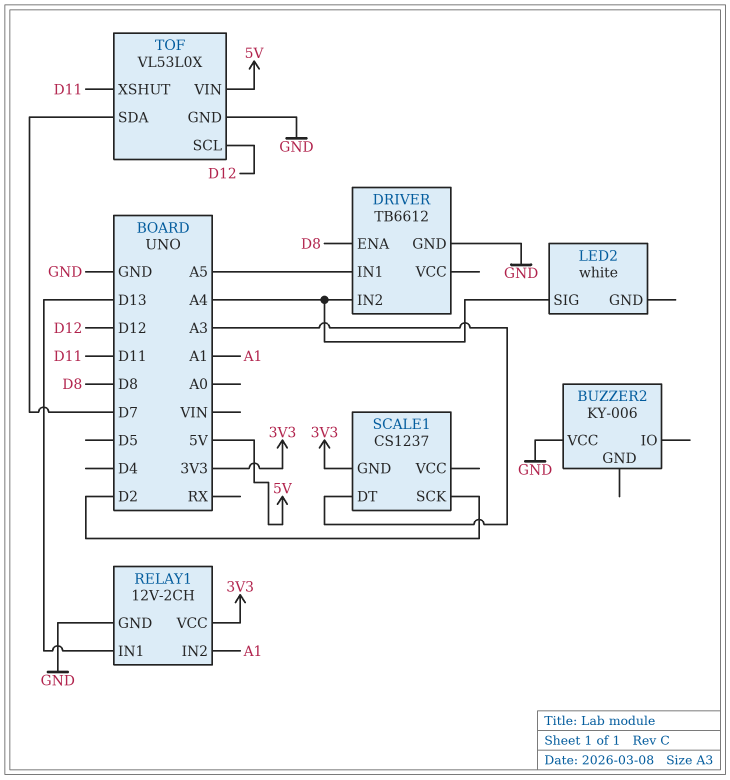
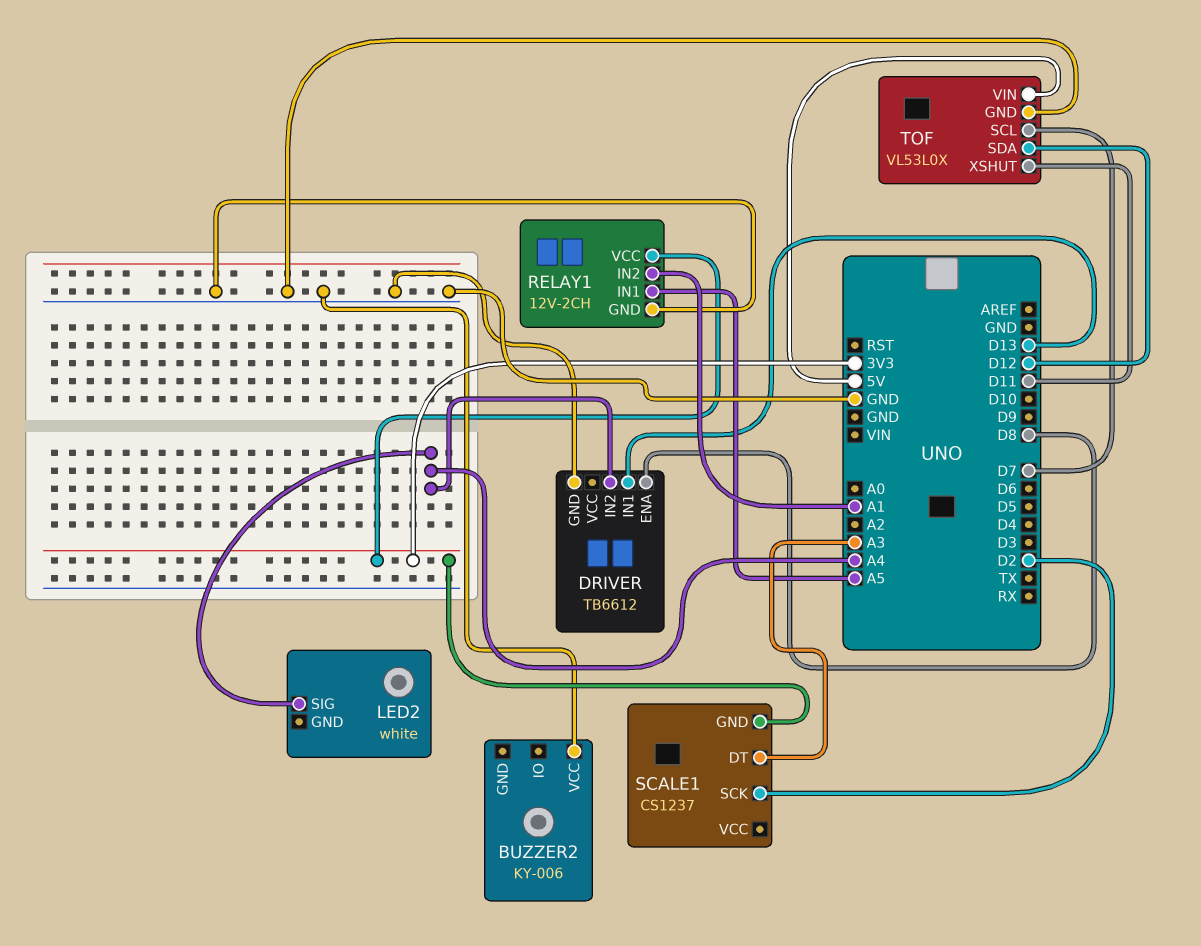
DRIVER pin IN1: A5 -> D13
RELAY1 pin IN1: D13 -> A5
TOF pin SCL: D12 -> D7
TOF pin SDA: D7 -> D12

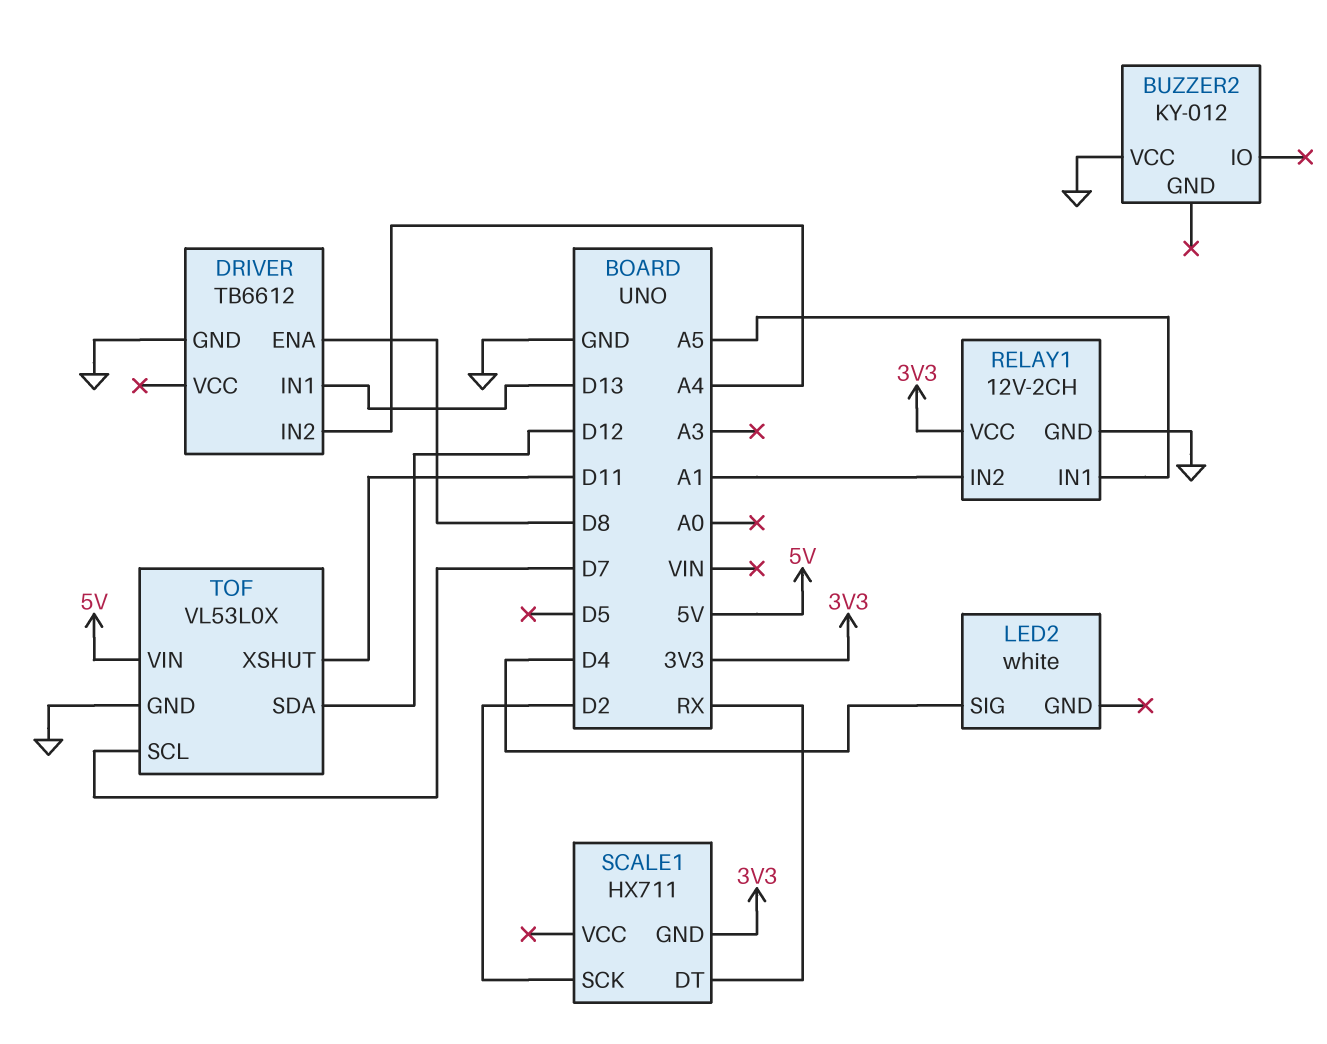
BUZZER2: KY-006 -> KY-012
LED2 pin SIG: A4 -> D4
SCALE1: CS1237 -> HX711
SCALE1 pin DT: A3 -> RX

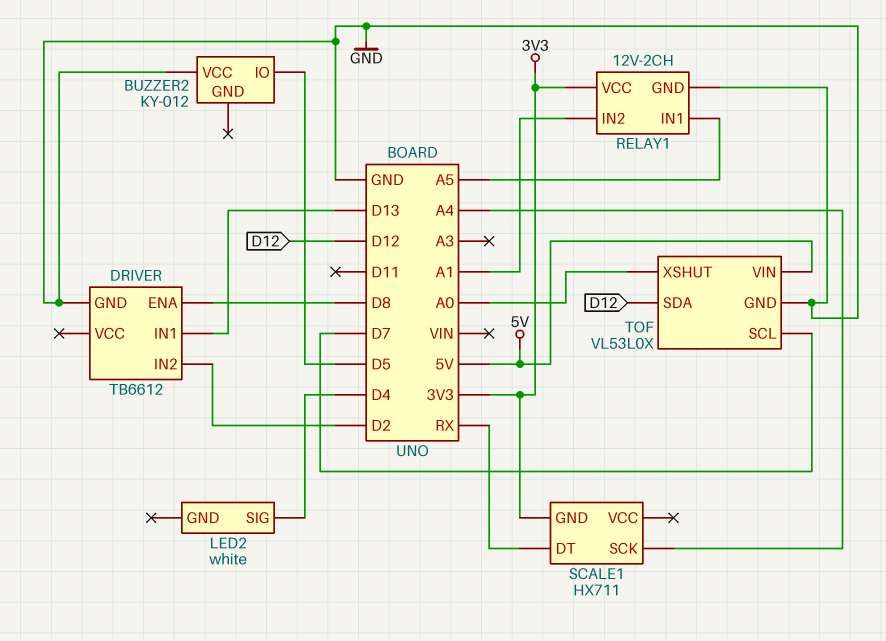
BUZZER2 pin IO: none -> D5
DRIVER pin IN2: A4 -> D2
SCALE1 pin SCK: D2 -> A4
TOF pin XSHUT: D11 -> A0

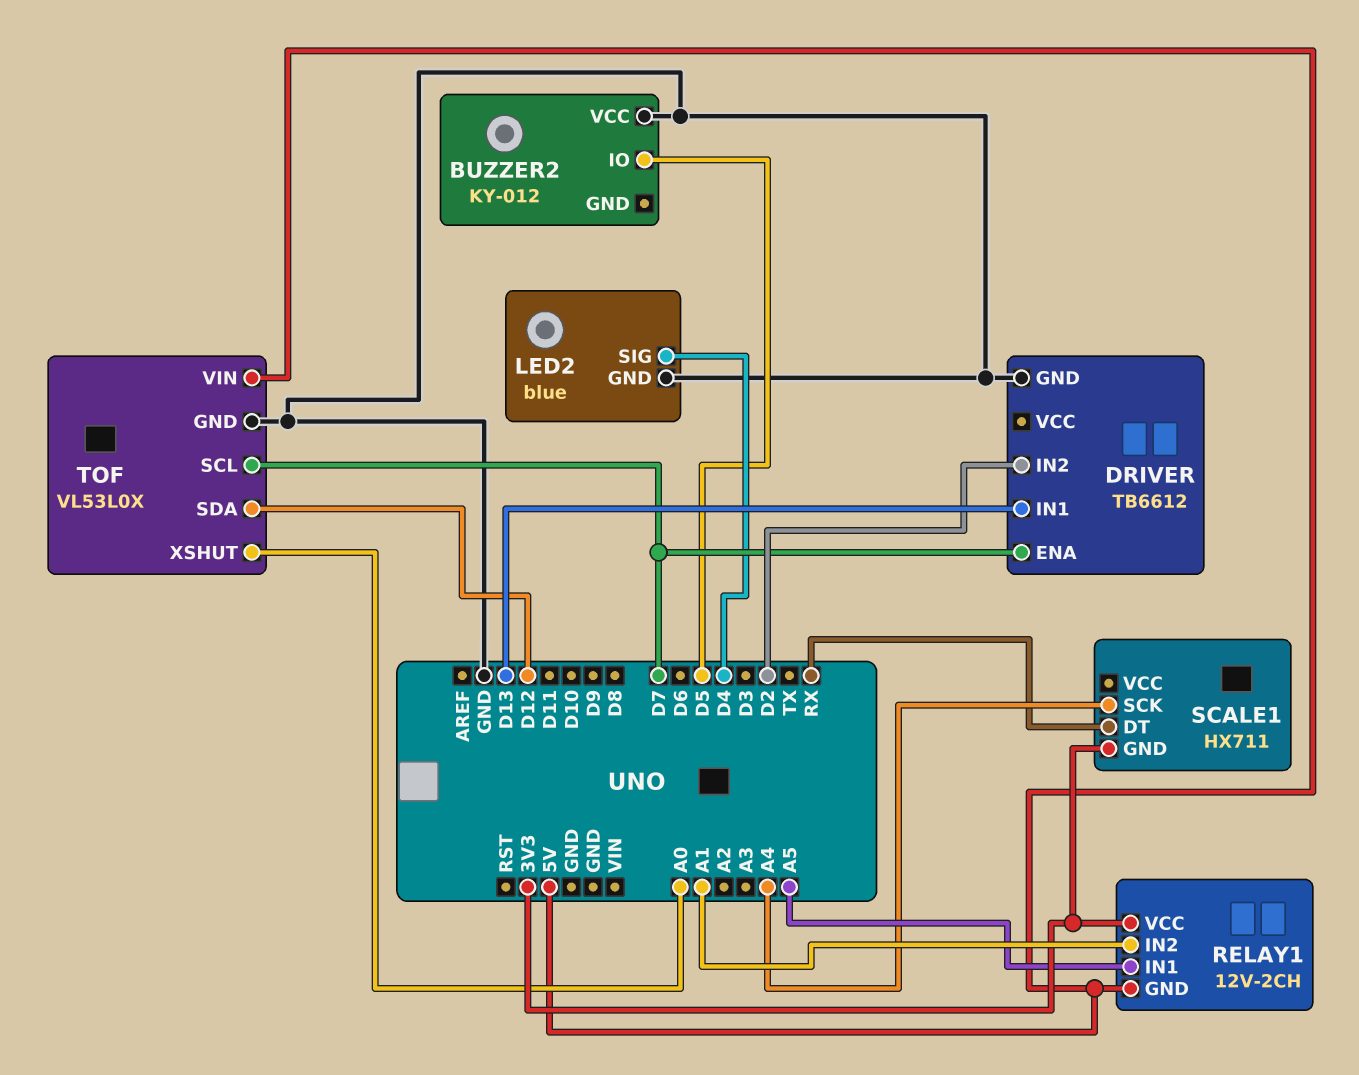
DRIVER pin ENA: D8 -> D7
LED2: white -> blue
LED2 pin GND: none -> GND
RELAY1 pin GND: GND -> 5V

